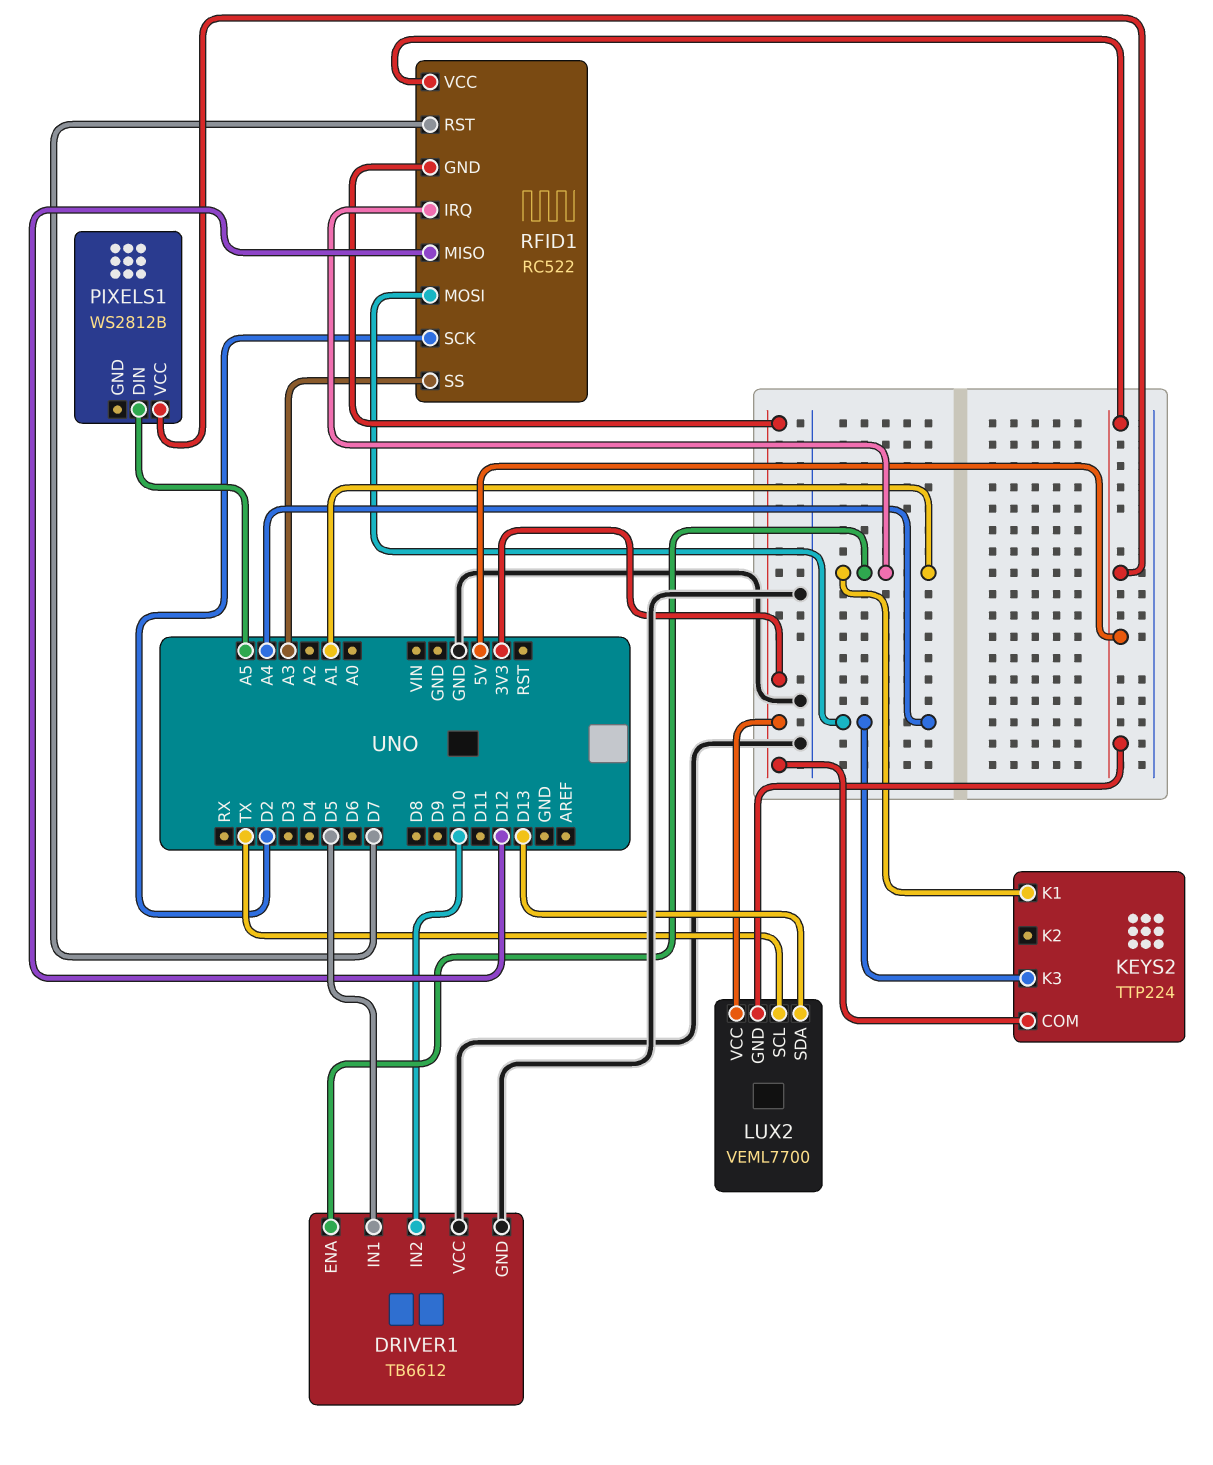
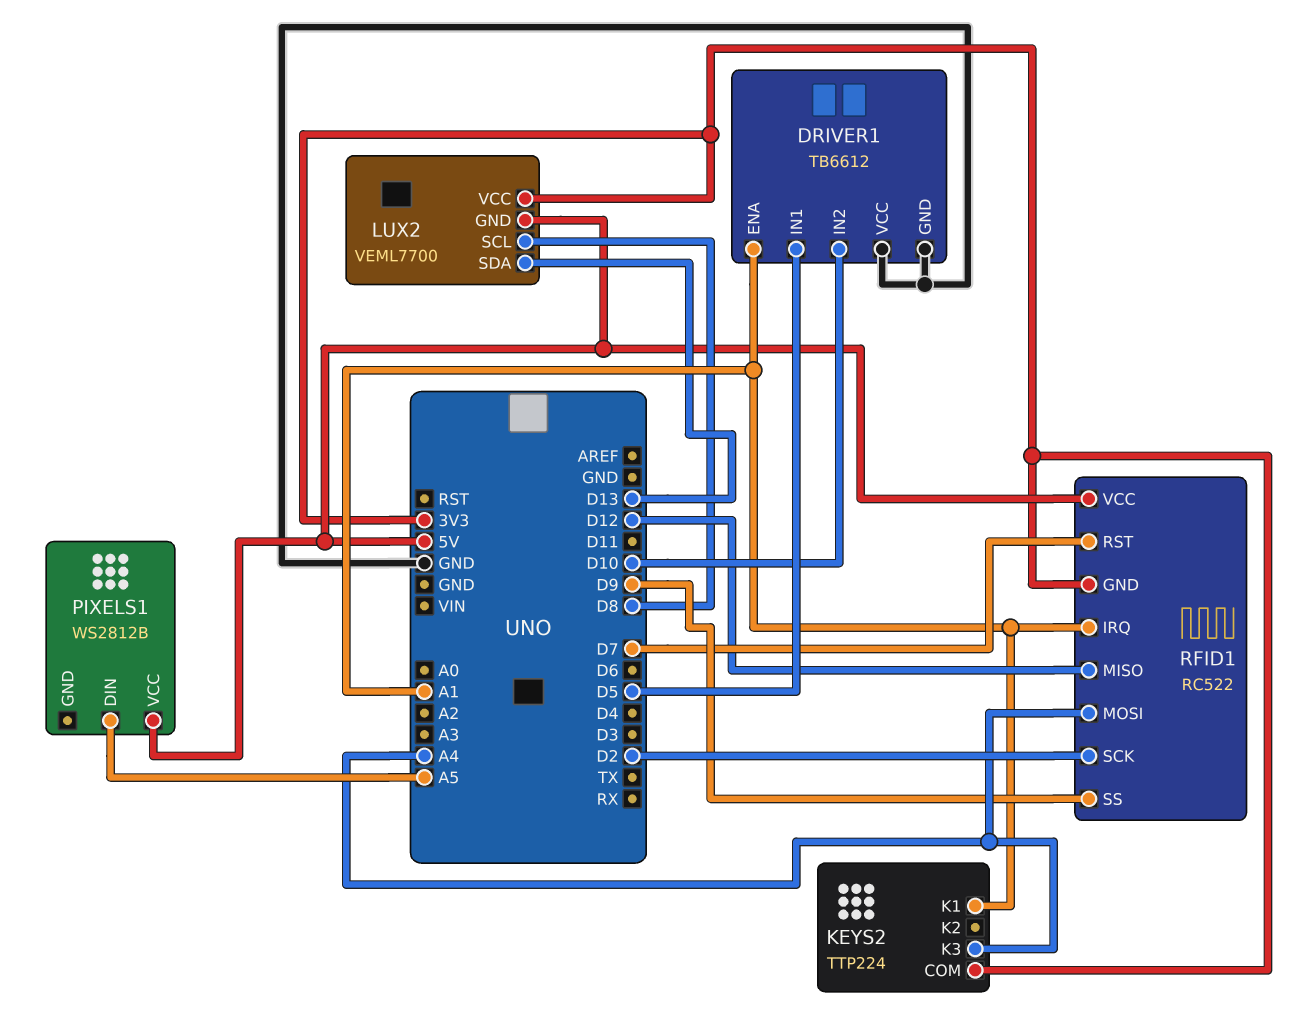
LUX2 pin SCL: TX -> D8
RFID1 pin SS: A3 -> D9

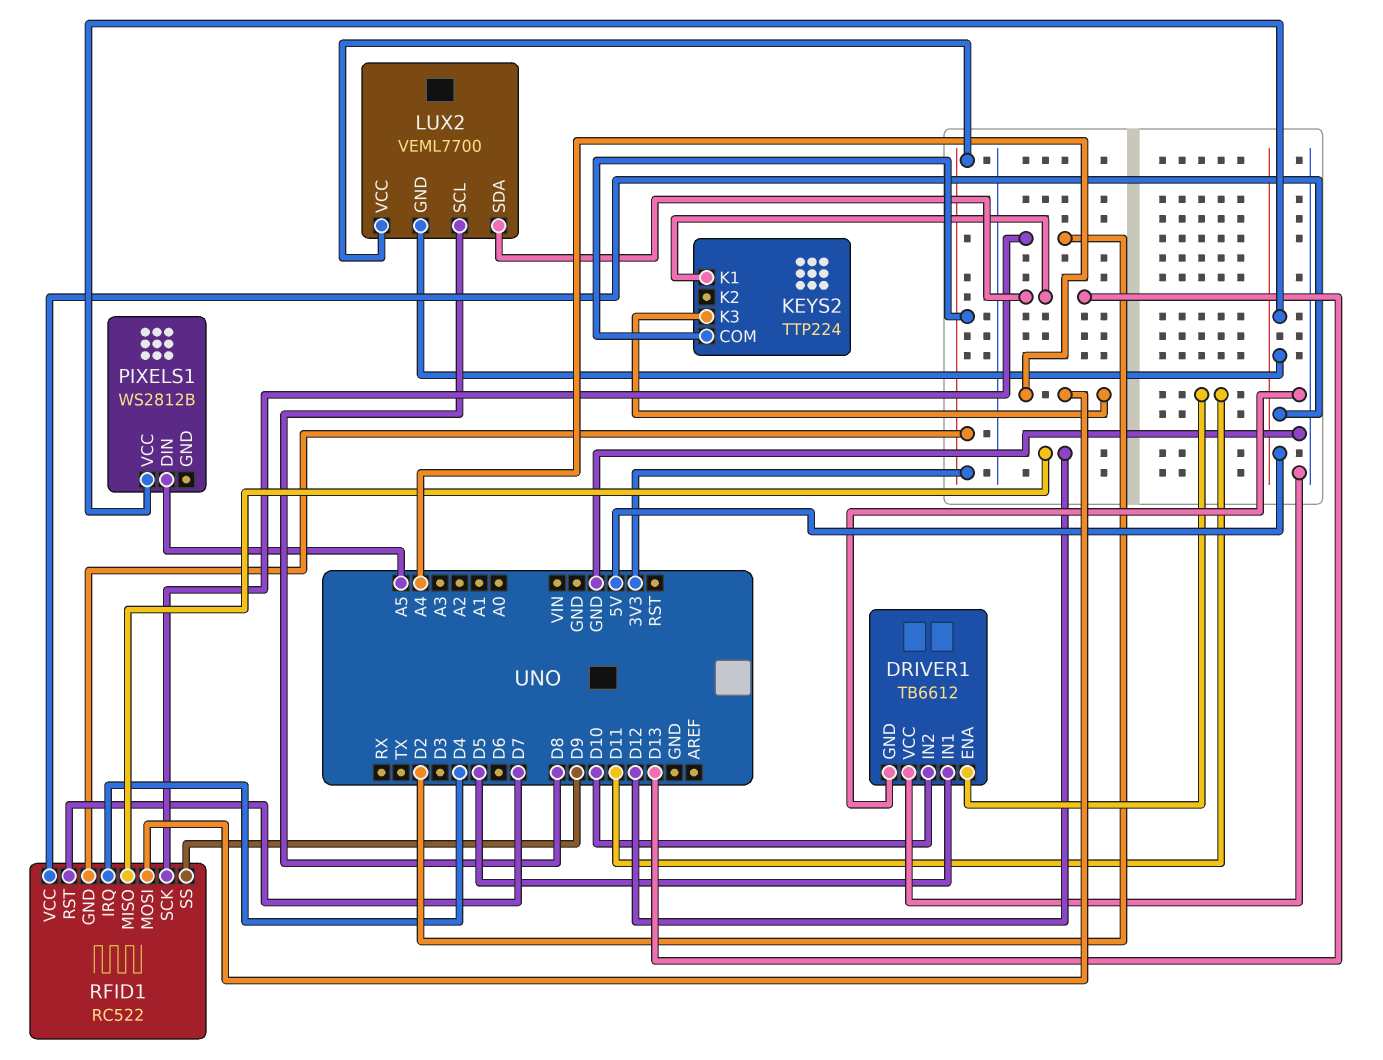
DRIVER1 pin ENA: A1 -> D11
KEYS2 pin K1: A1 -> D13
RFID1 pin IRQ: A1 -> D4

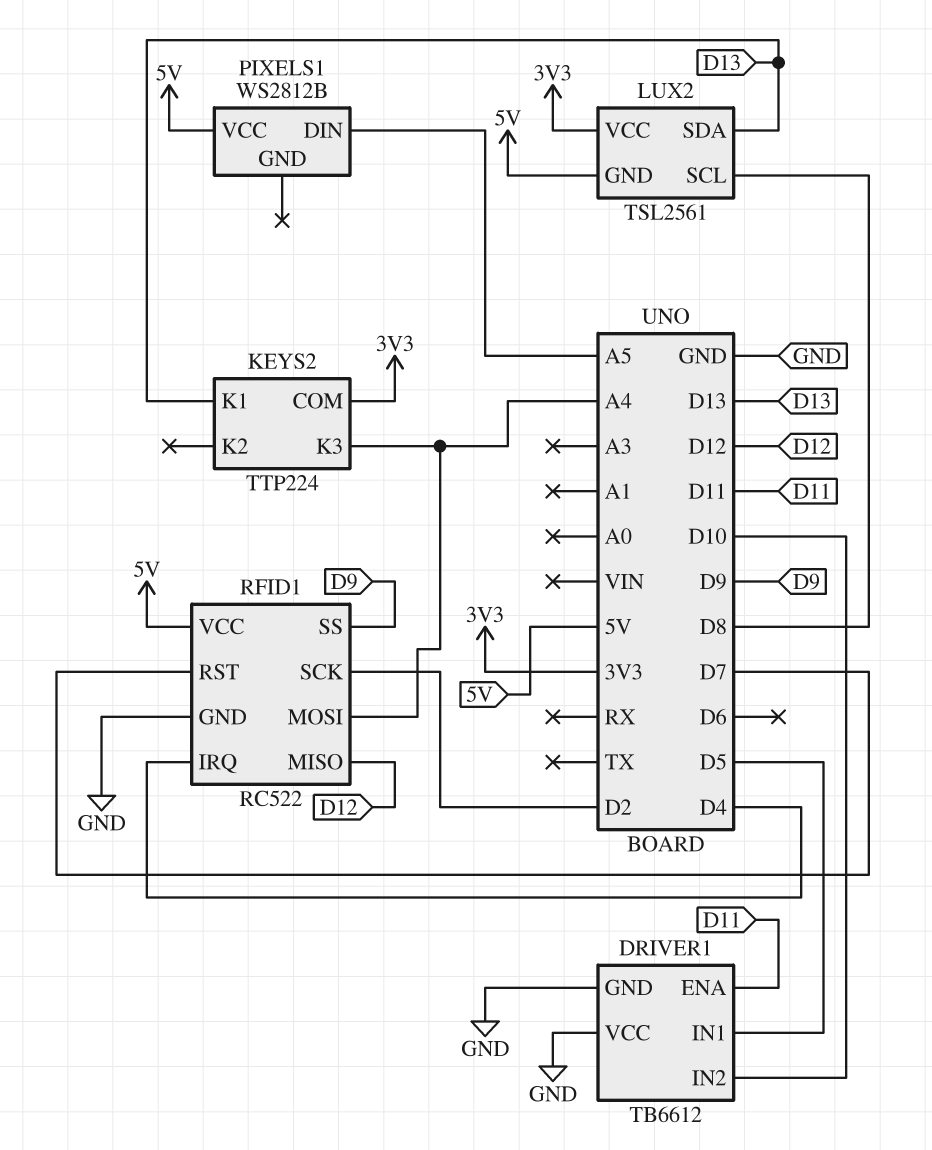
LUX2: VEML7700 -> TSL2561
RFID1 pin GND: 3V3 -> GND

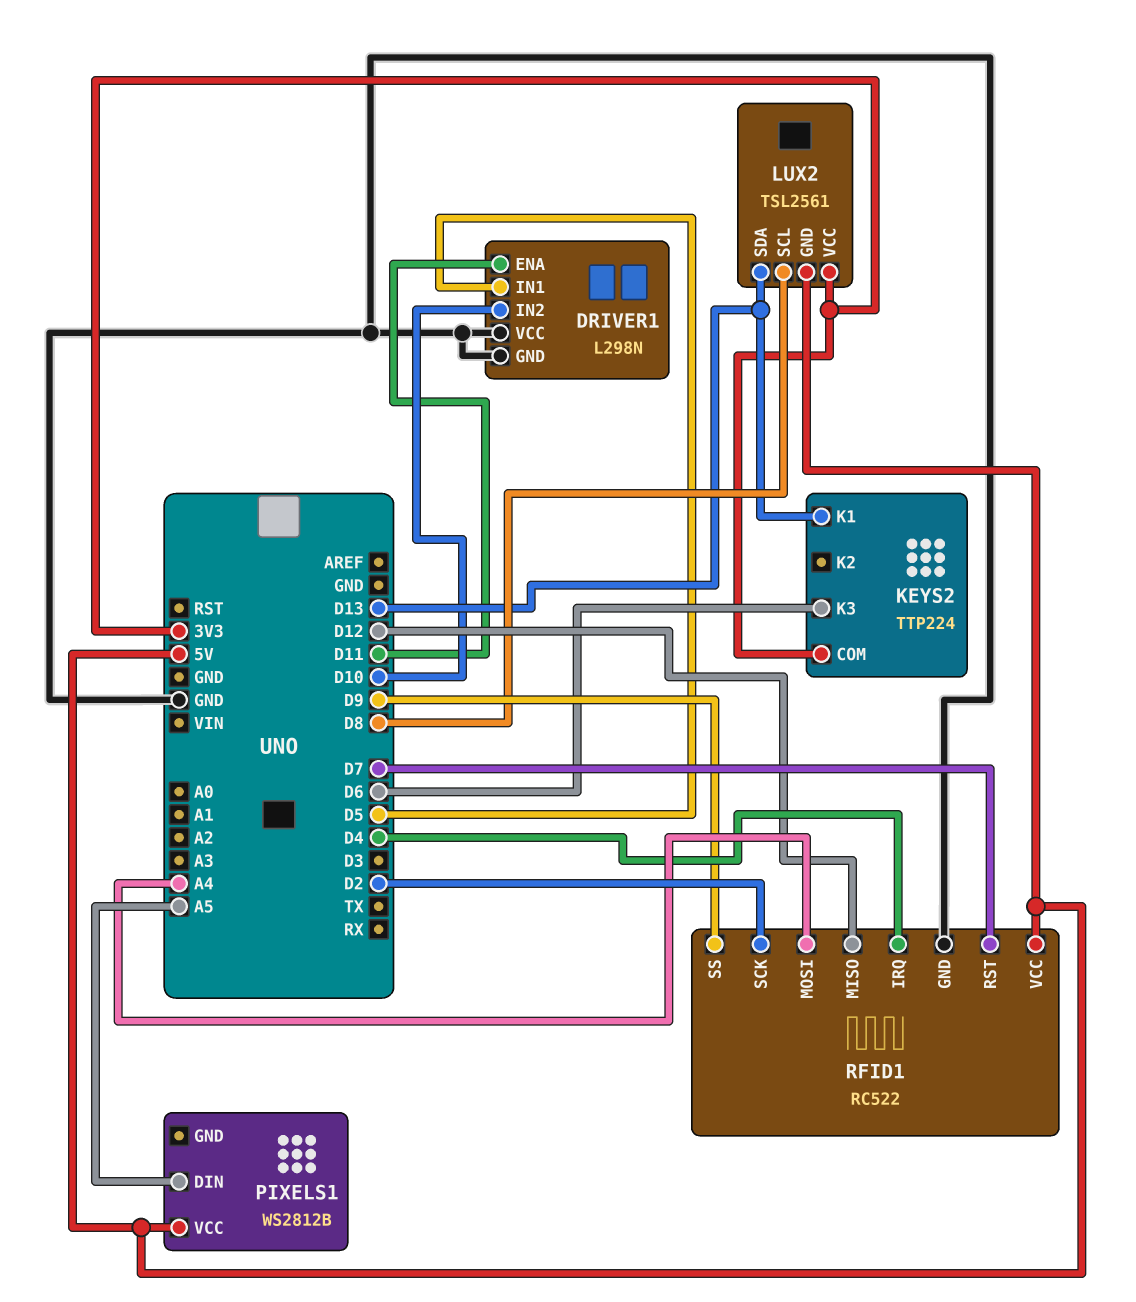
DRIVER1: TB6612 -> L298N
KEYS2 pin K3: A4 -> D6

